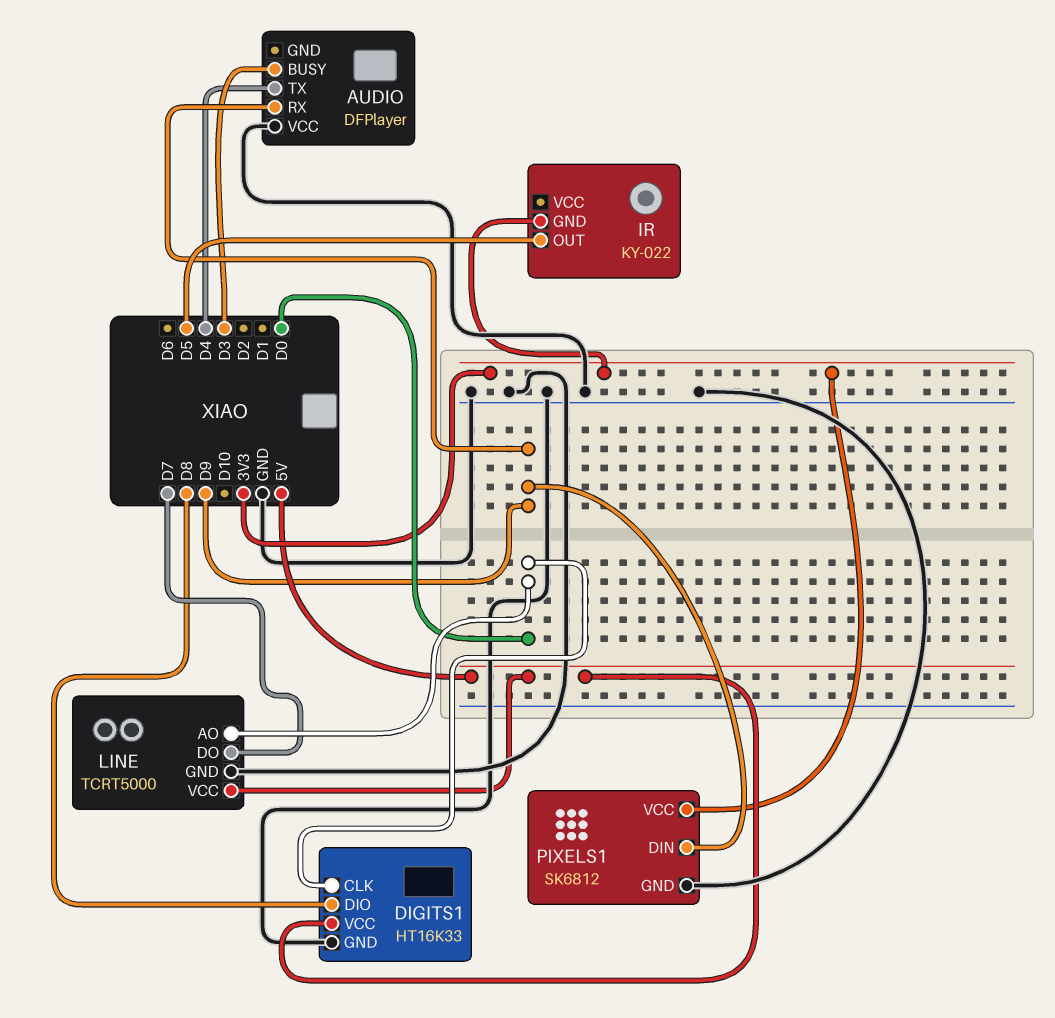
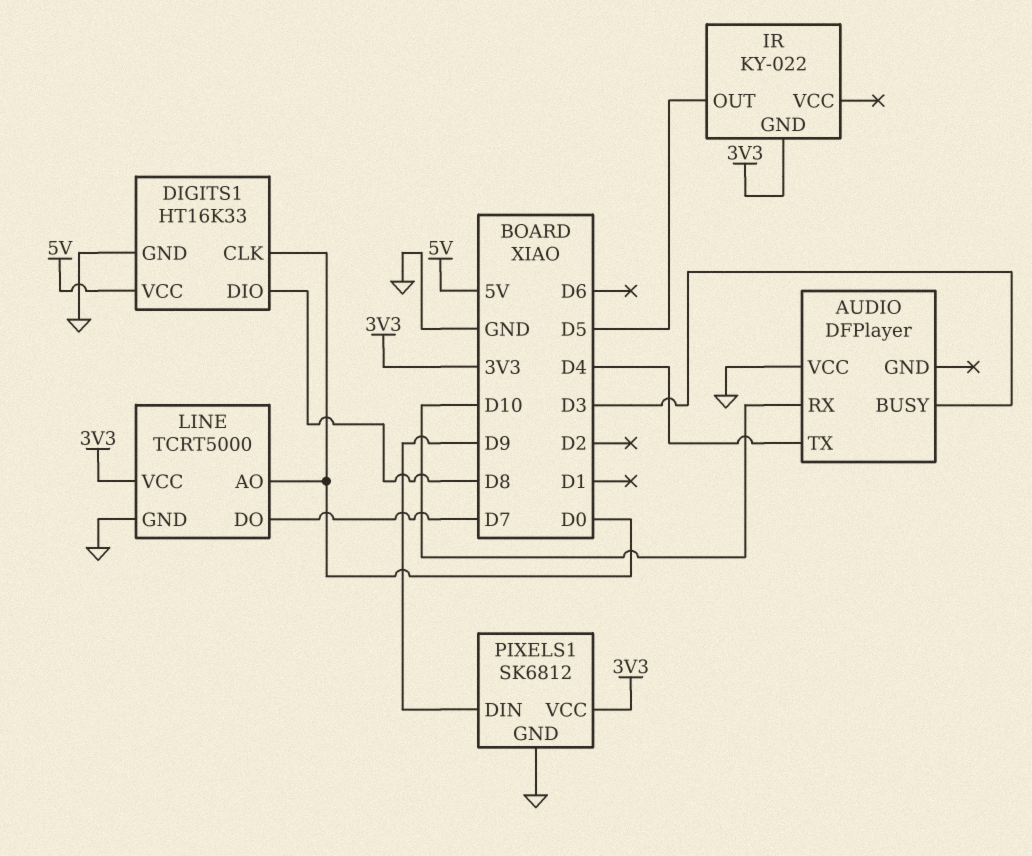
AUDIO pin RX: D9 -> D10
LINE pin VCC: 5V -> 3V3

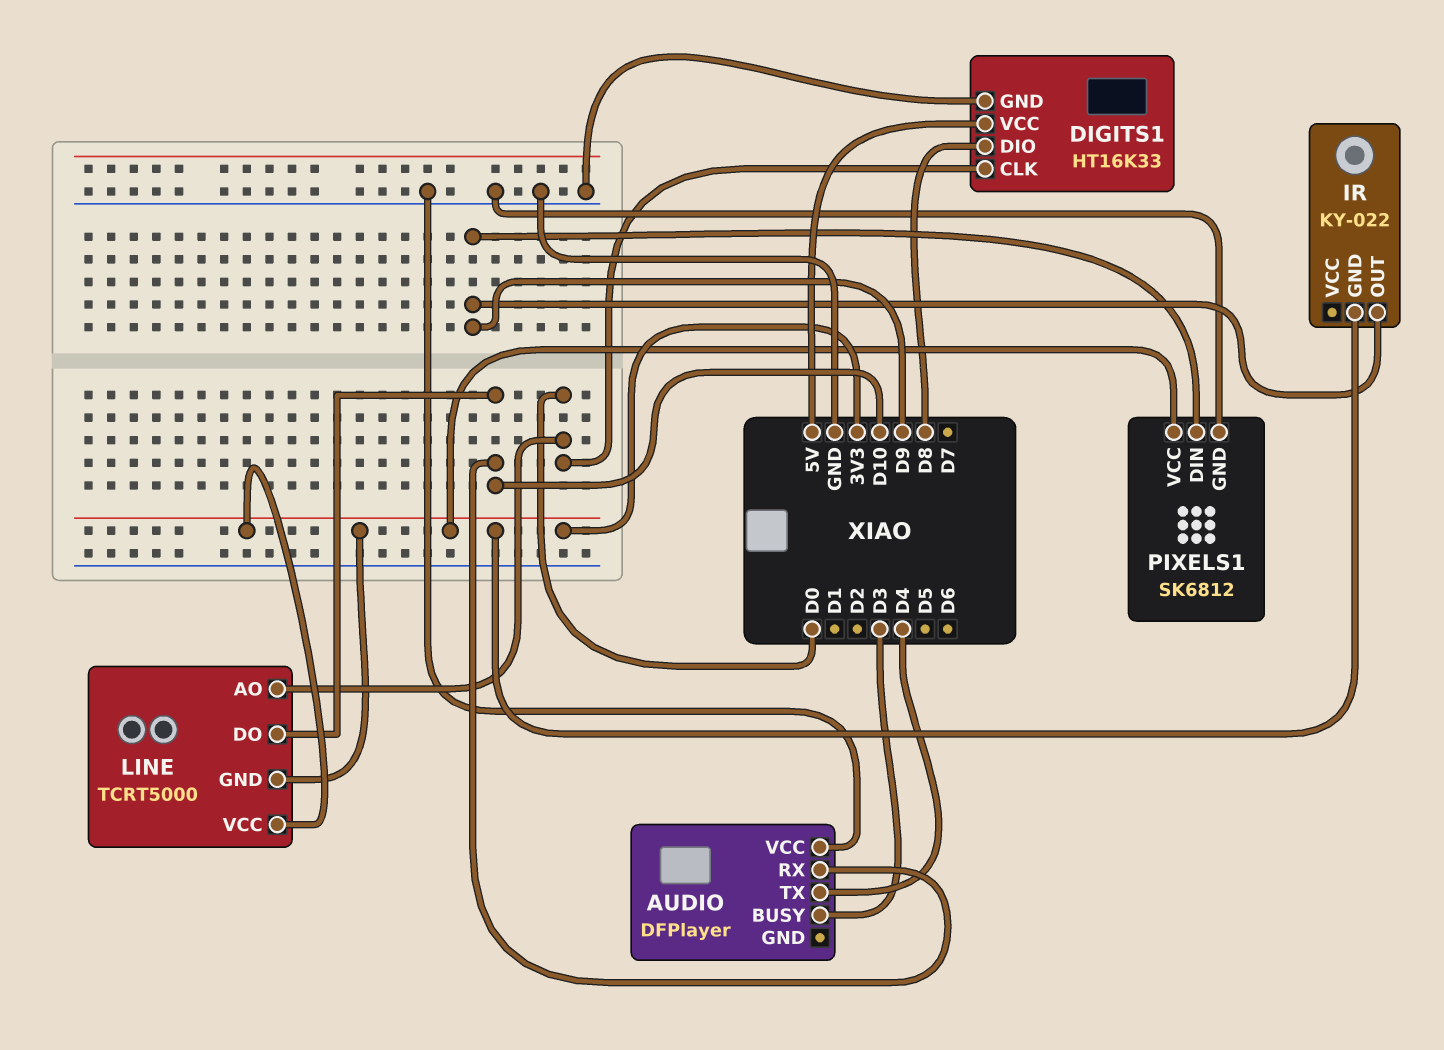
IR pin OUT: D5 -> D9
LINE pin DO: D7 -> D10
LINE pin GND: GND -> 3V3

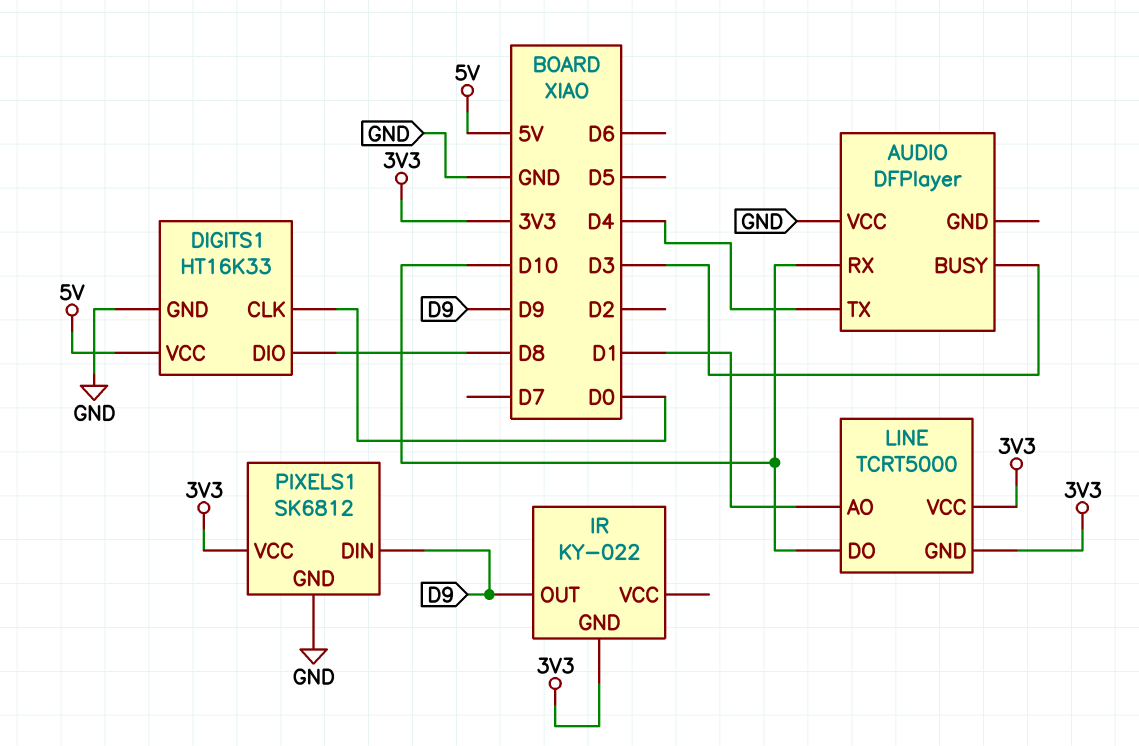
LINE pin AO: D0 -> D1

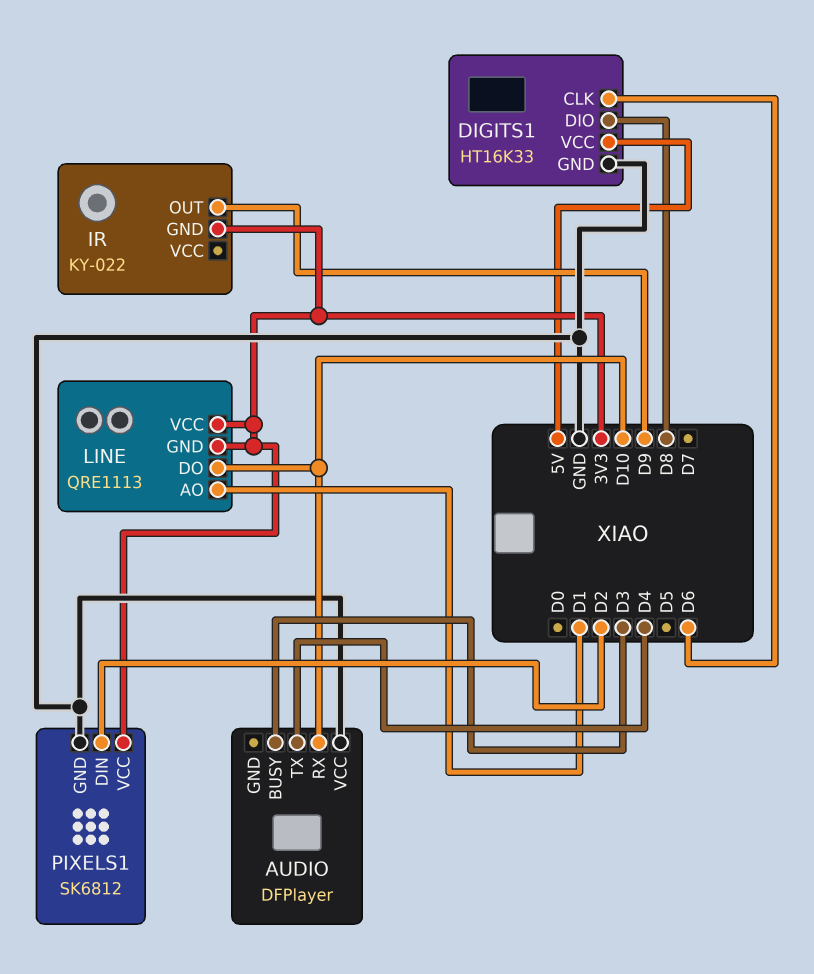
DIGITS1 pin CLK: D0 -> D6
LINE: TCRT5000 -> QRE1113
PIXELS1 pin DIN: D9 -> D2

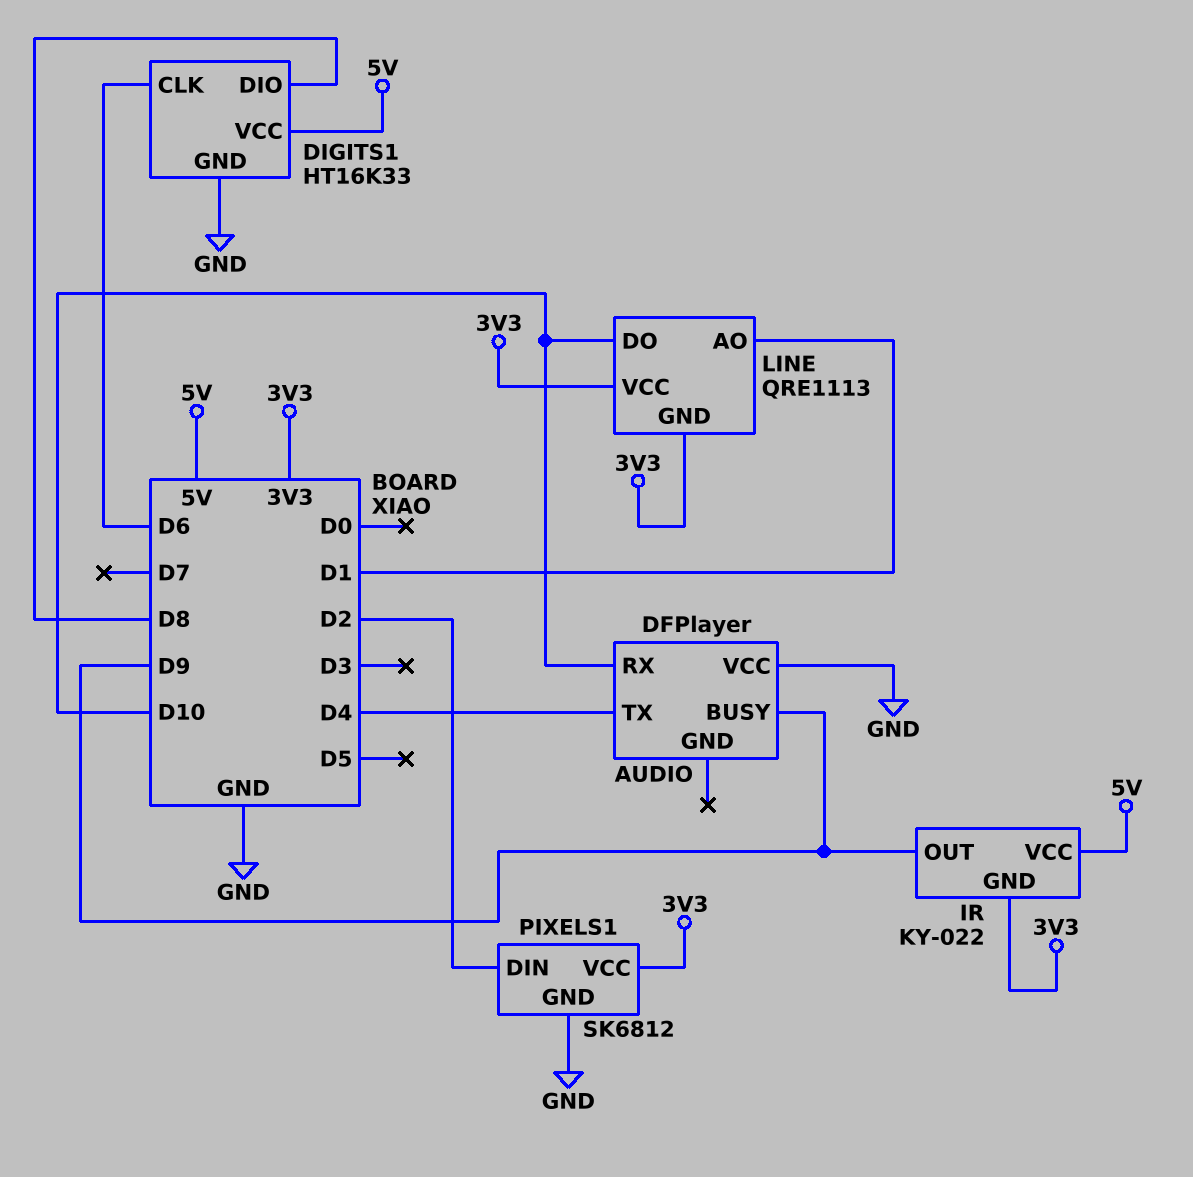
AUDIO pin BUSY: D3 -> D9
IR pin VCC: none -> 5V

